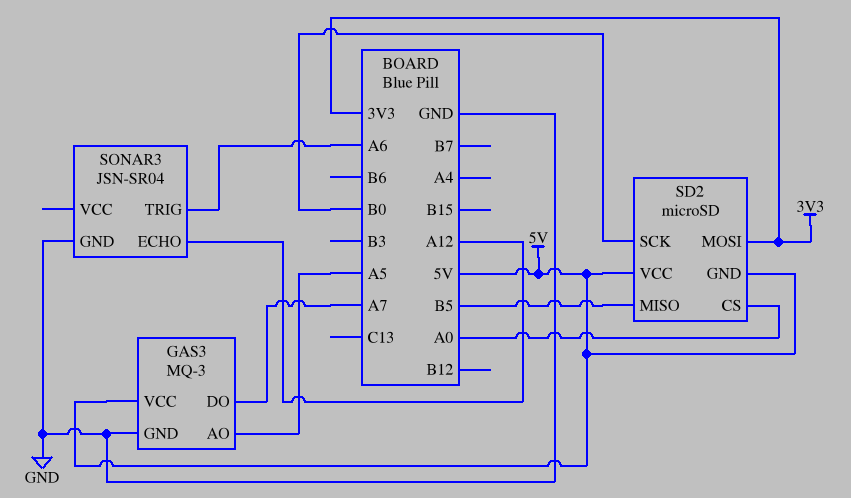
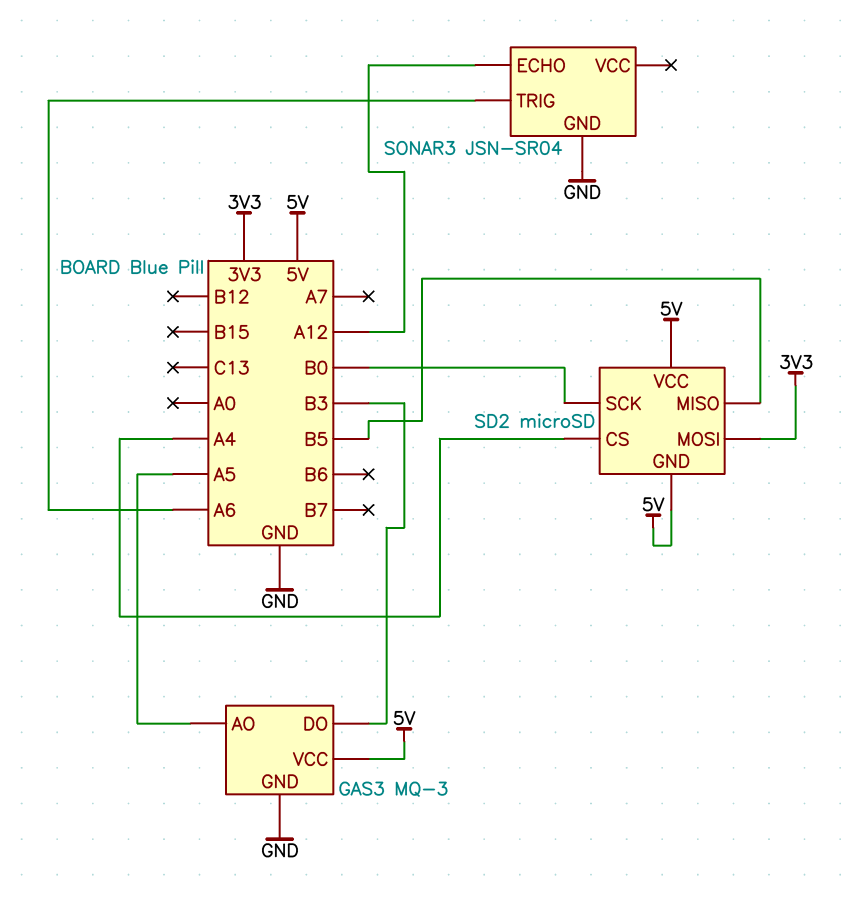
GAS3 pin DO: A7 -> B3
SD2 pin CS: A0 -> A4

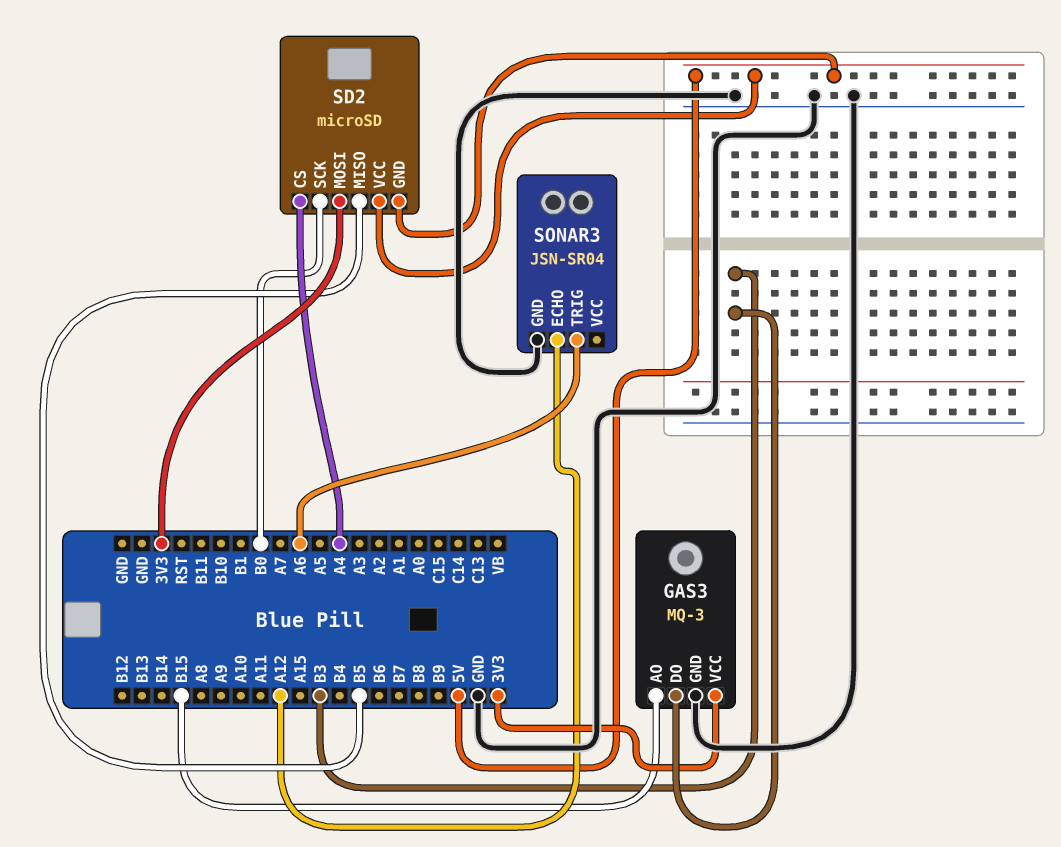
GAS3 pin AO: A5 -> B15
GAS3 pin VCC: 5V -> 3V3

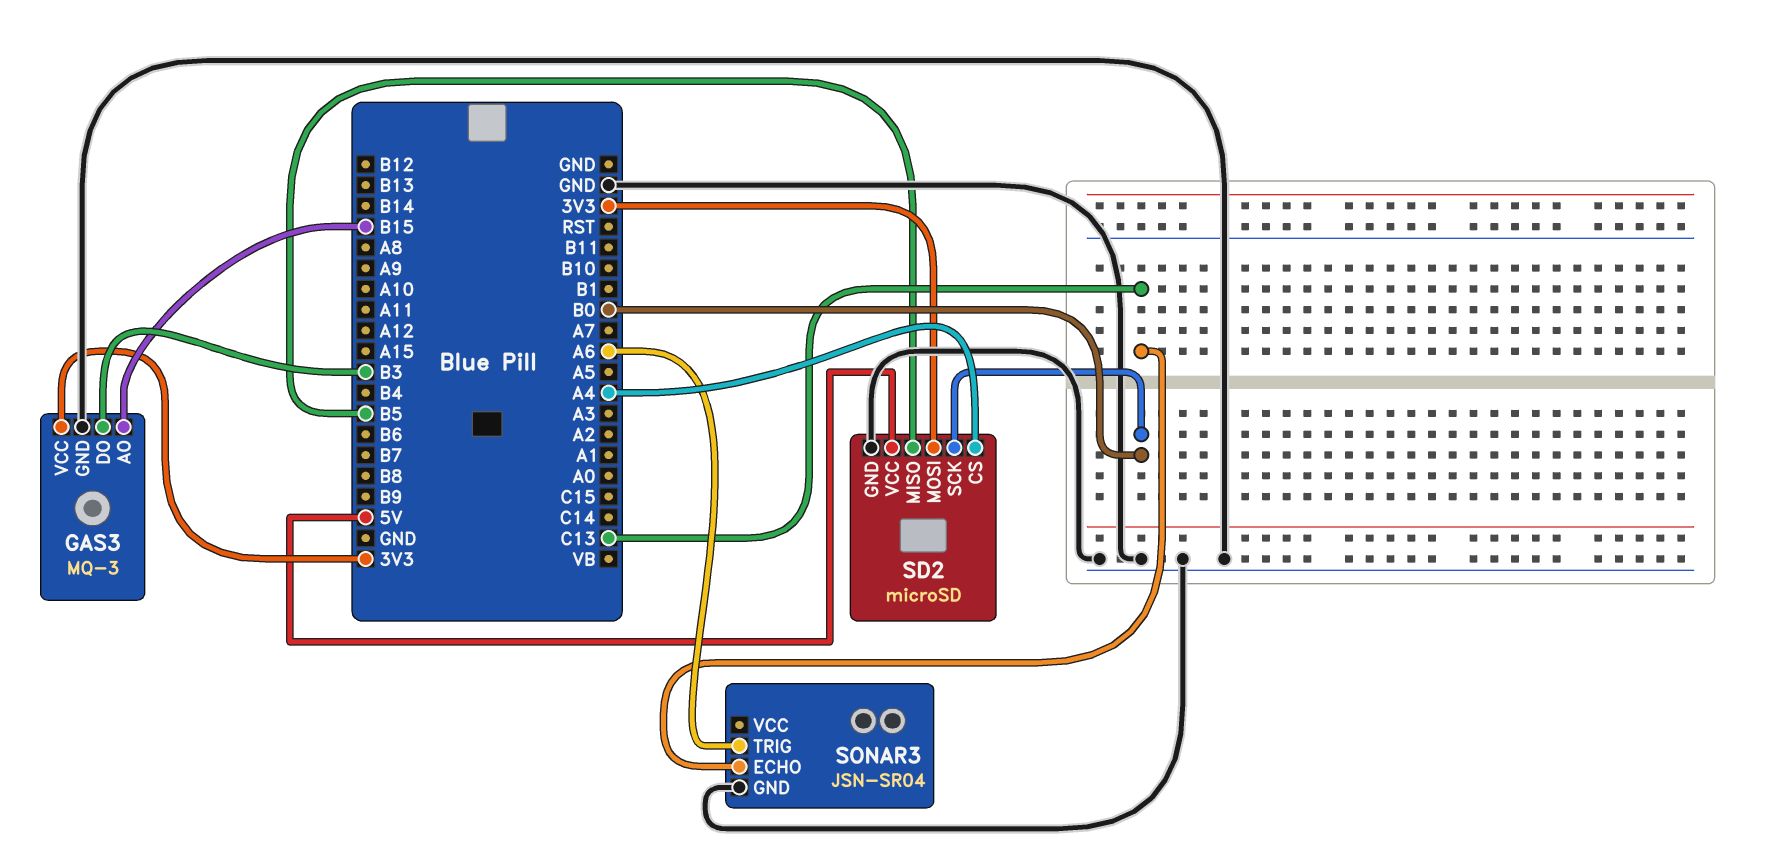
SD2 pin GND: 5V -> GND
SONAR3 pin ECHO: A12 -> C13

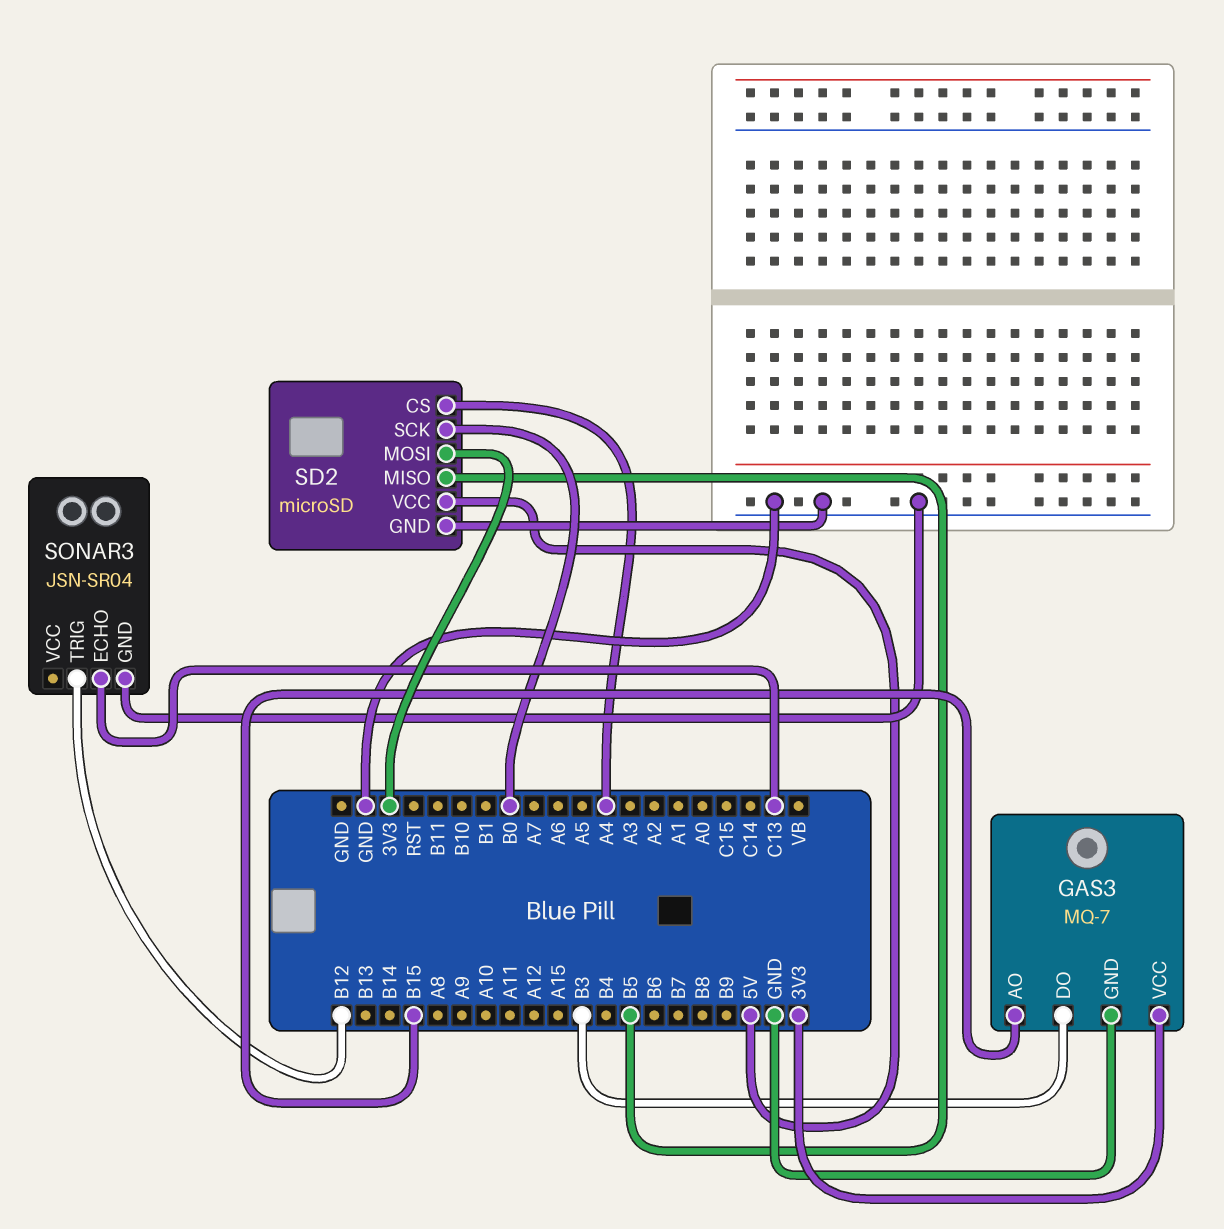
GAS3: MQ-3 -> MQ-7
SONAR3 pin TRIG: A6 -> B12

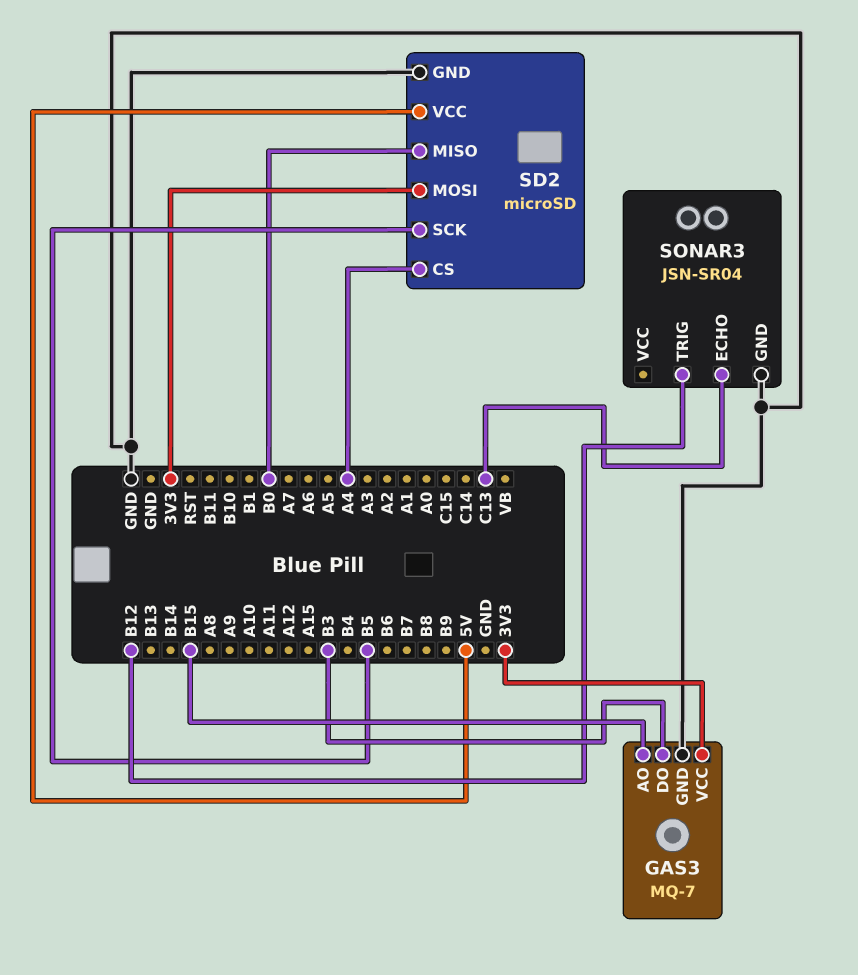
SD2 pin MISO: B5 -> B0
SD2 pin SCK: B0 -> B5

